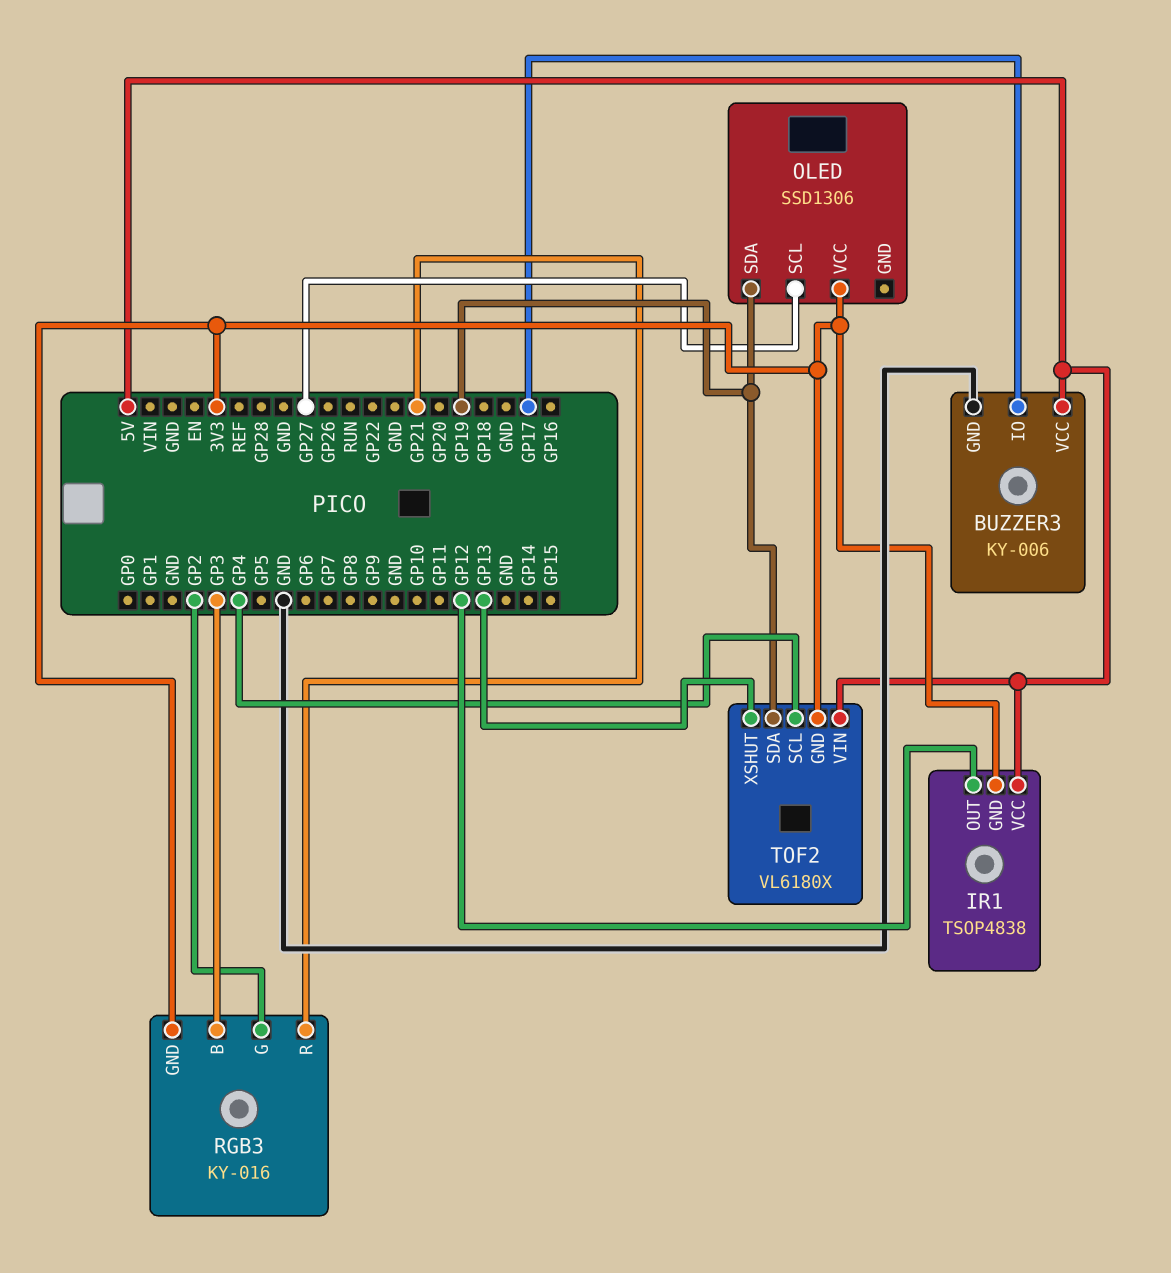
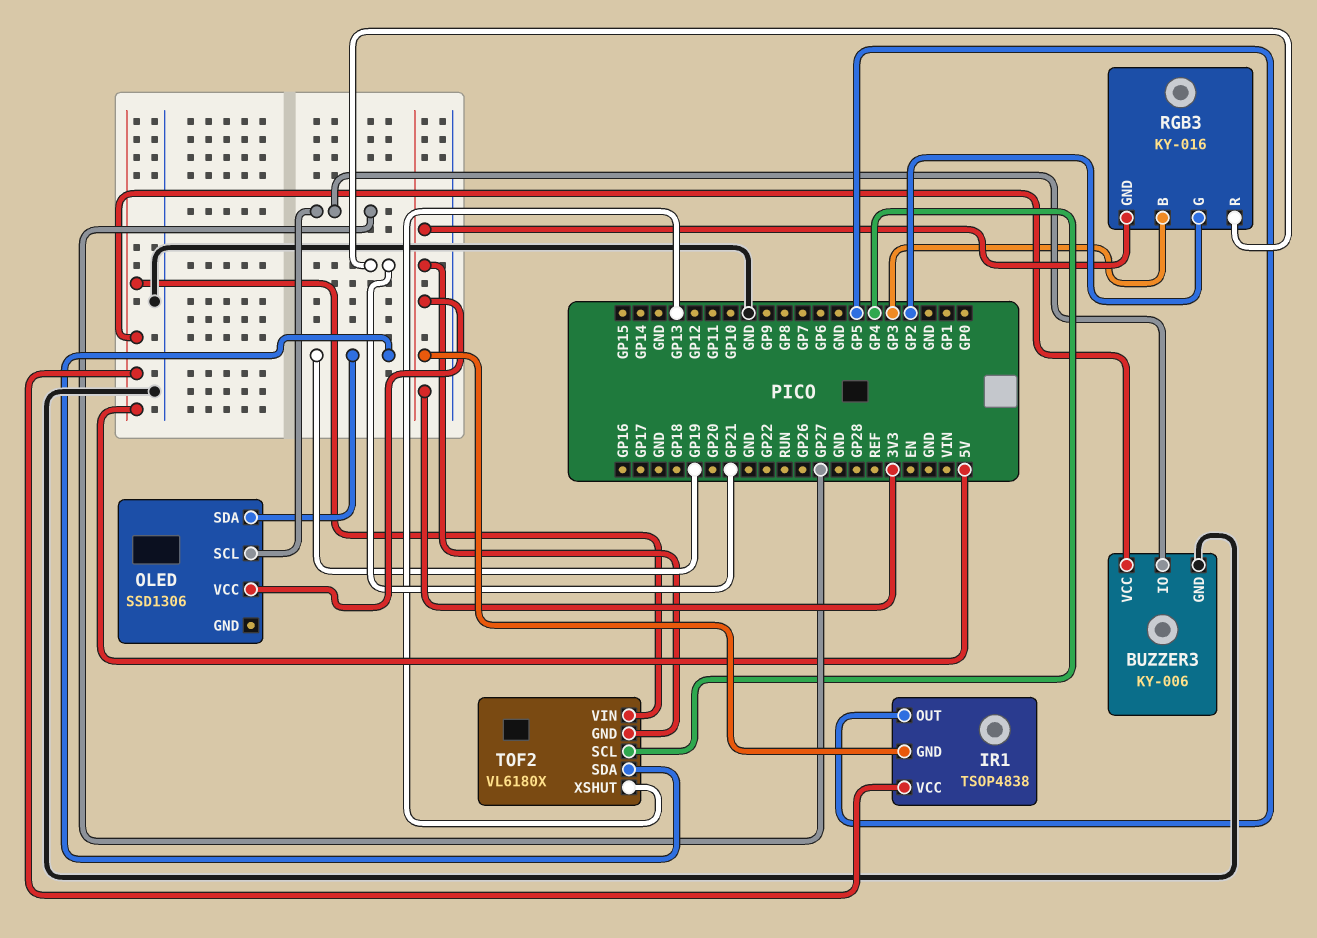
BUZZER3 pin IO: GP17 -> GP27
IR1 pin OUT: GP12 -> GP5

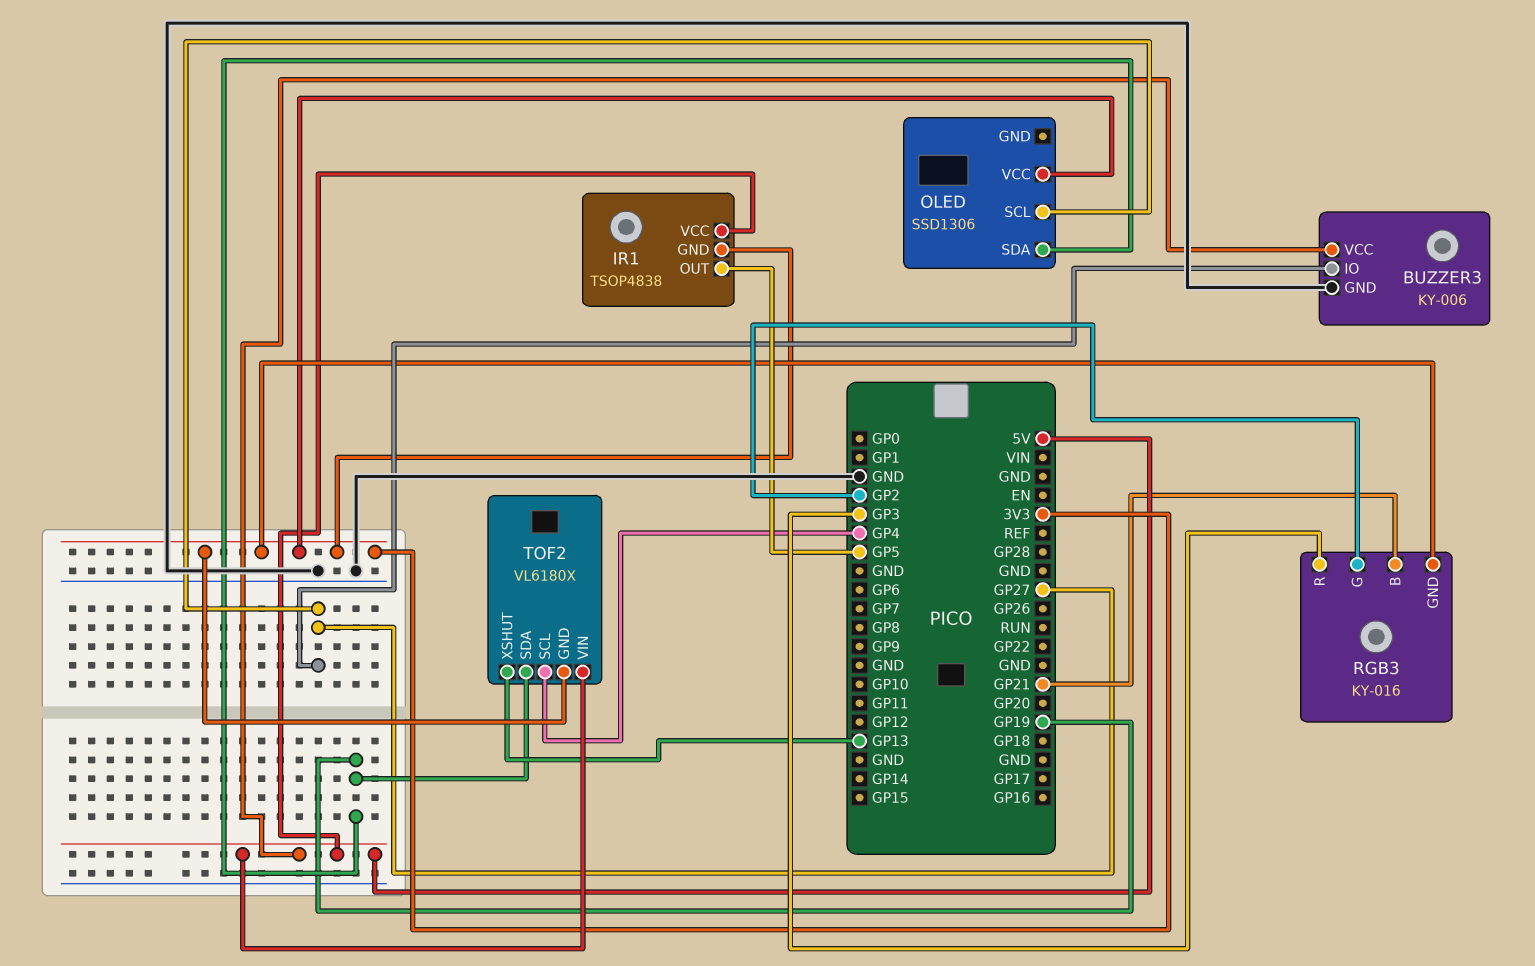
RGB3 pin B: GP3 -> GP21
RGB3 pin R: GP21 -> GP3

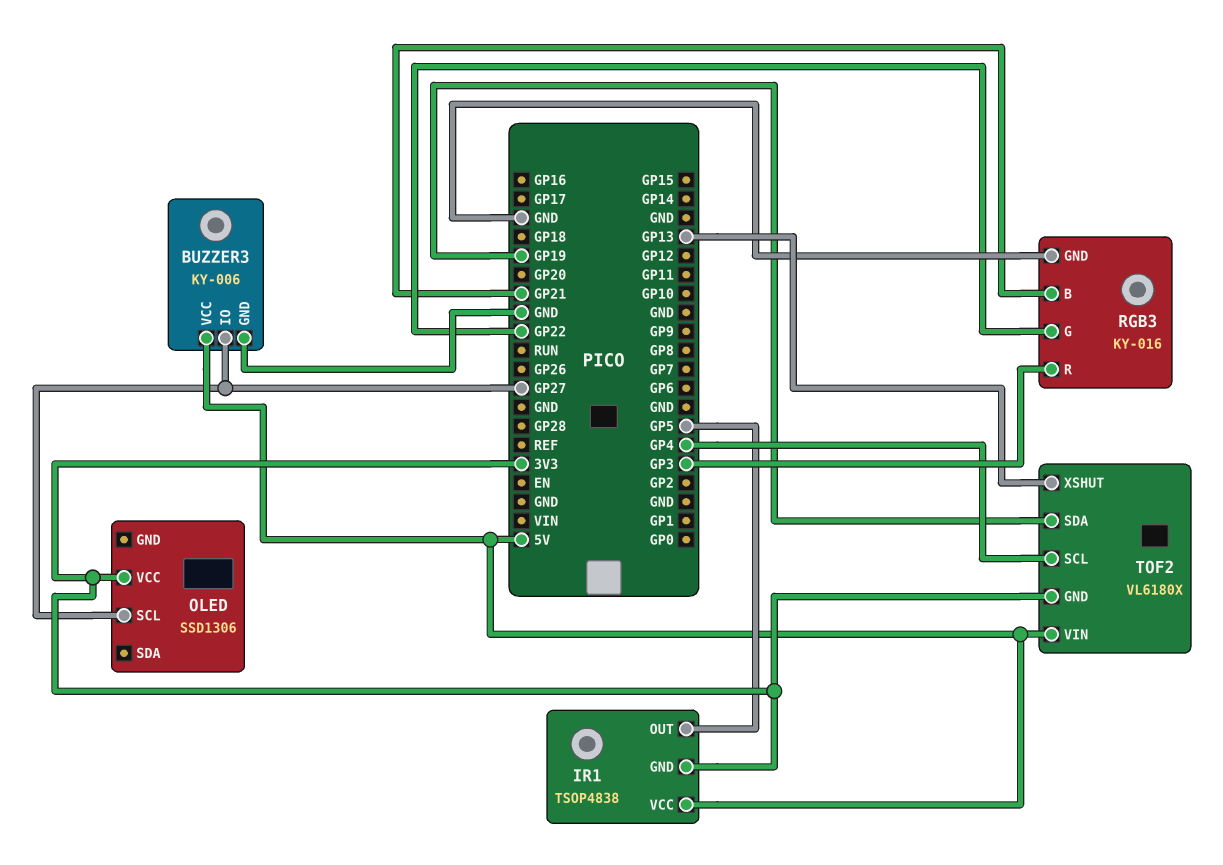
OLED pin SDA: GP19 -> none
RGB3 pin G: GP2 -> GP22
RGB3 pin GND: 3V3 -> GND

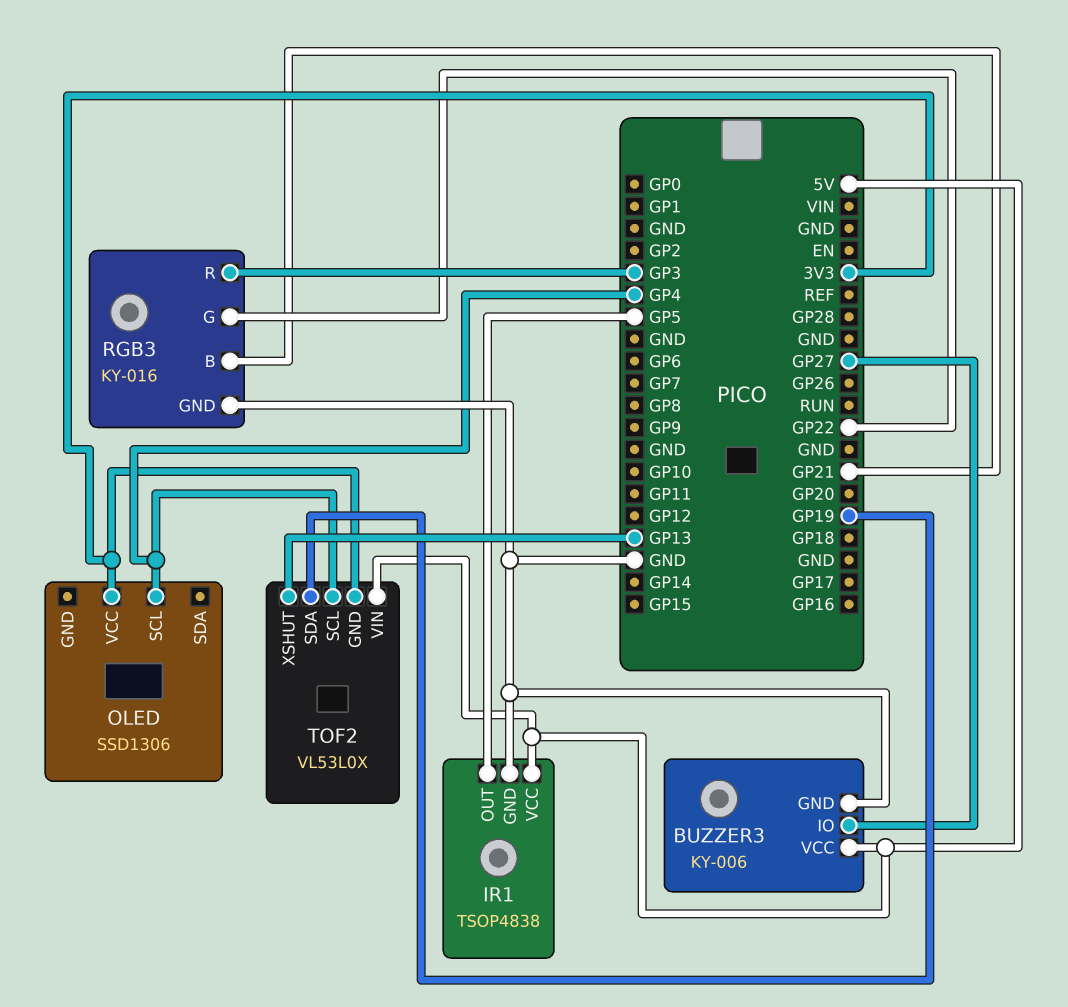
IR1 pin GND: 3V3 -> GND
OLED pin SCL: GP27 -> GP4
TOF2: VL6180X -> VL53L0X

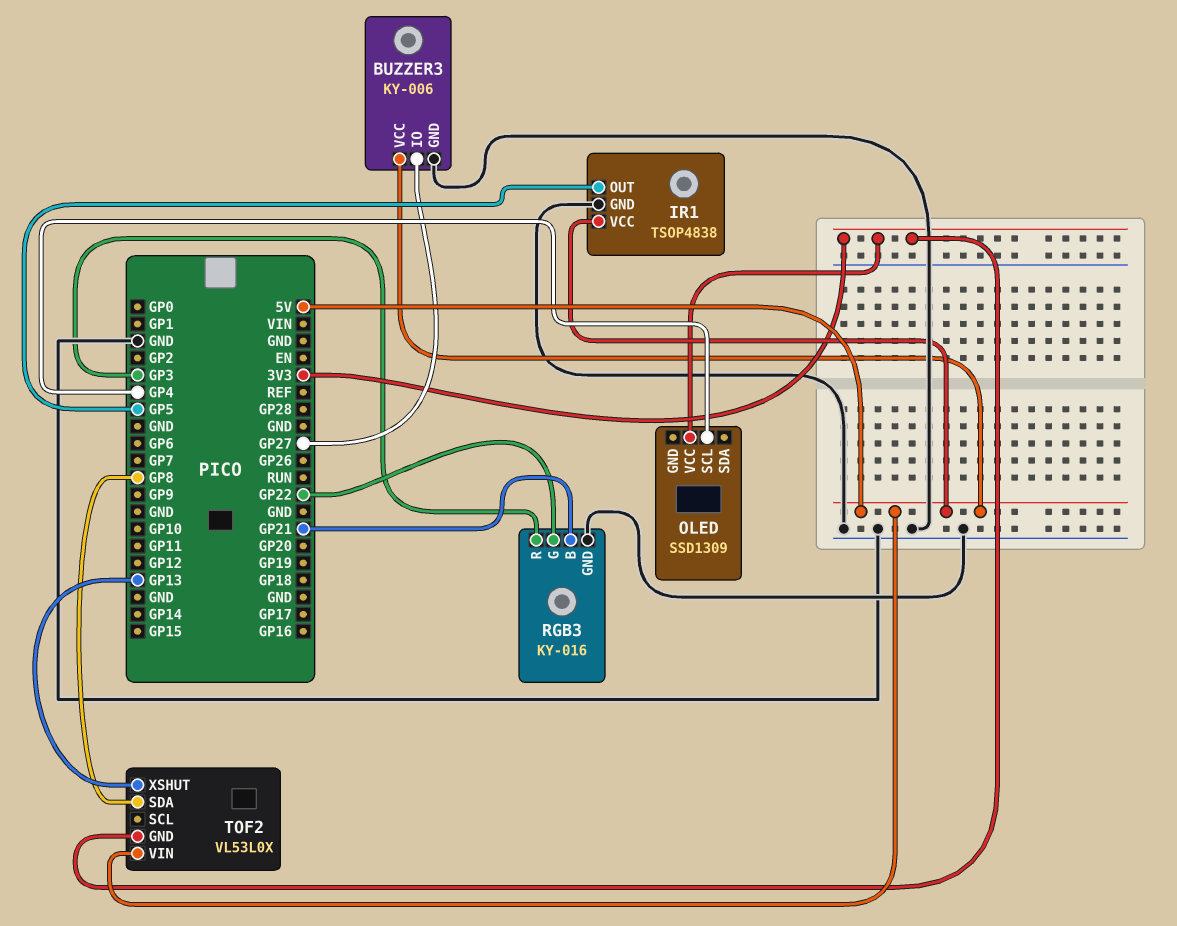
OLED: SSD1306 -> SSD1309
TOF2 pin SCL: GP4 -> none
TOF2 pin SDA: GP19 -> GP8

